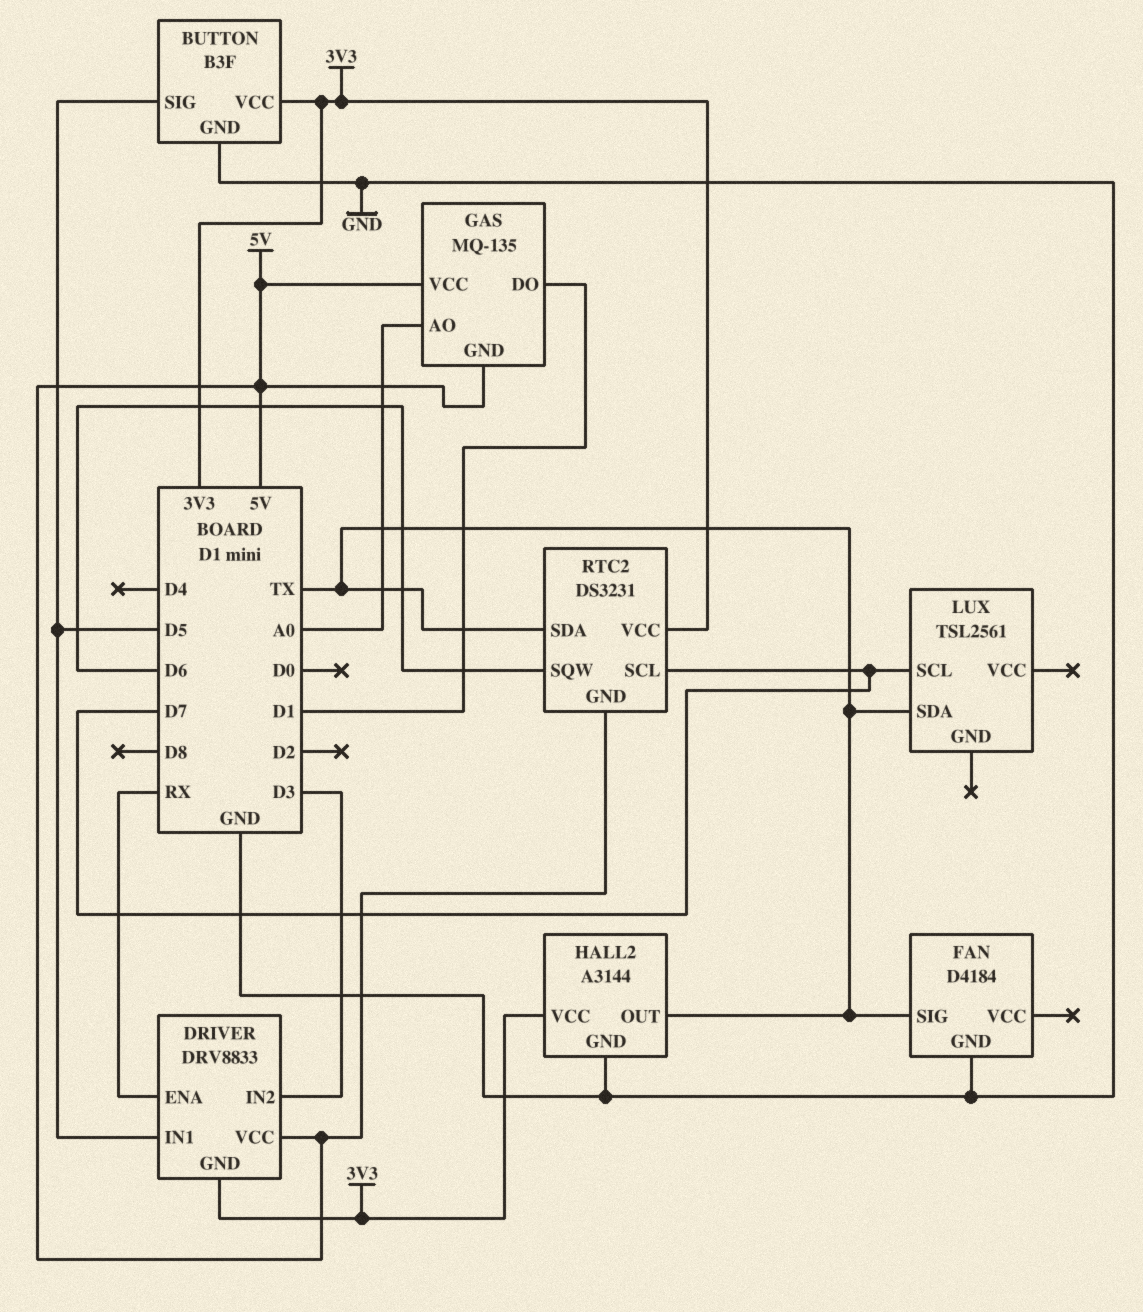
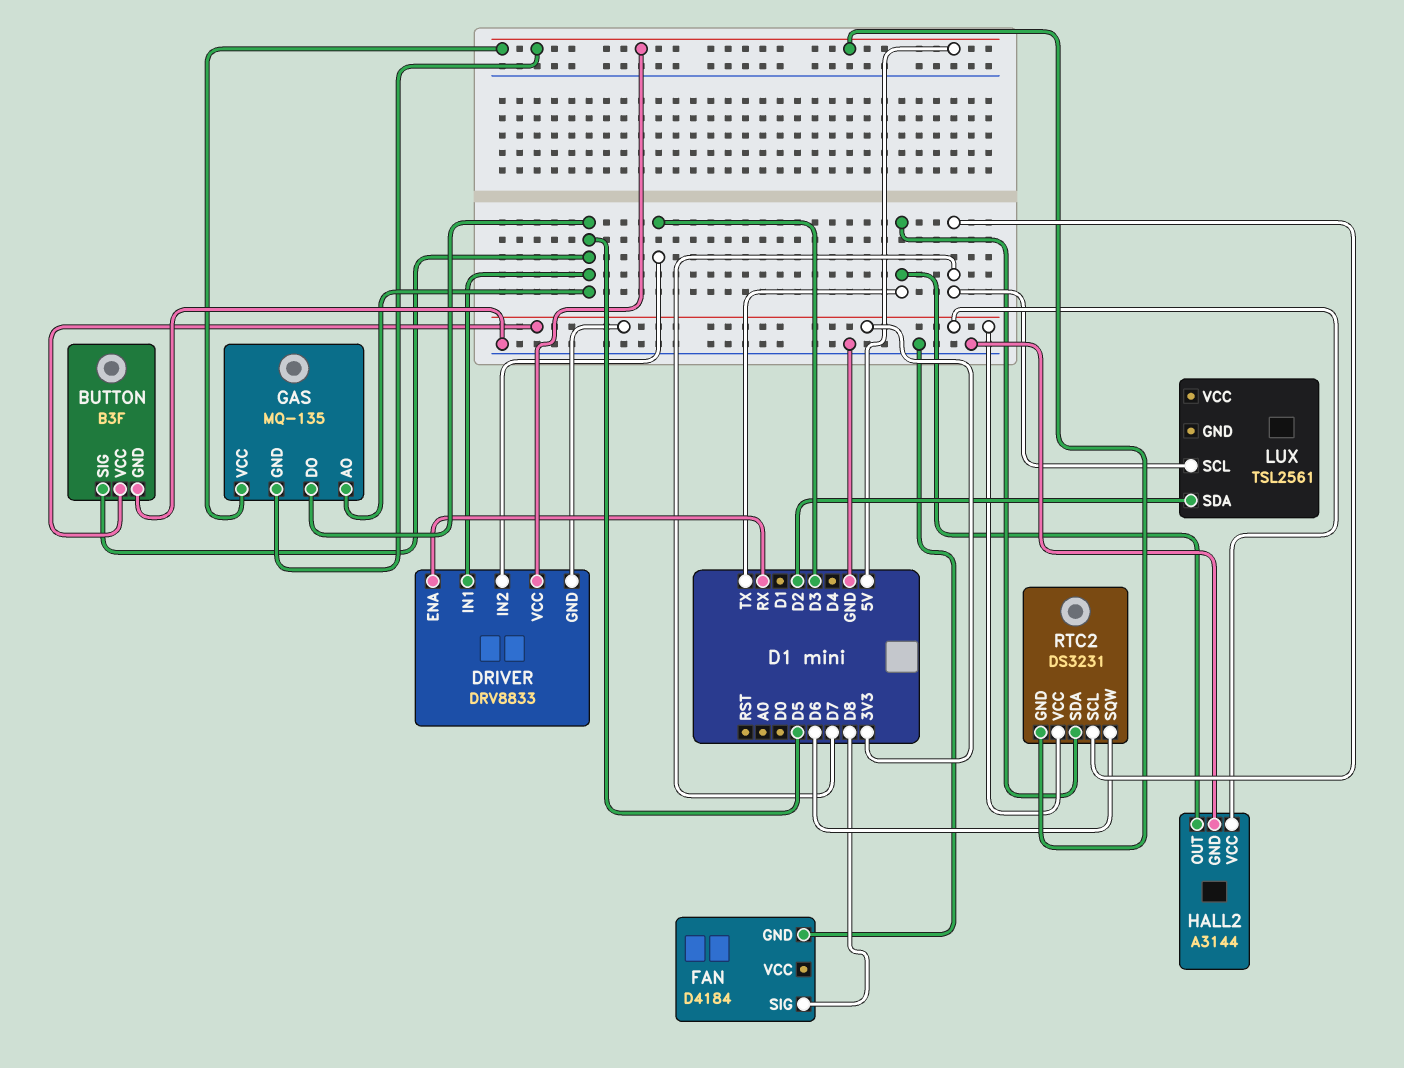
FAN pin SIG: TX -> D8
GAS pin AO: A0 -> D5
GAS pin DO: D1 -> D5
LUX pin SDA: TX -> D2

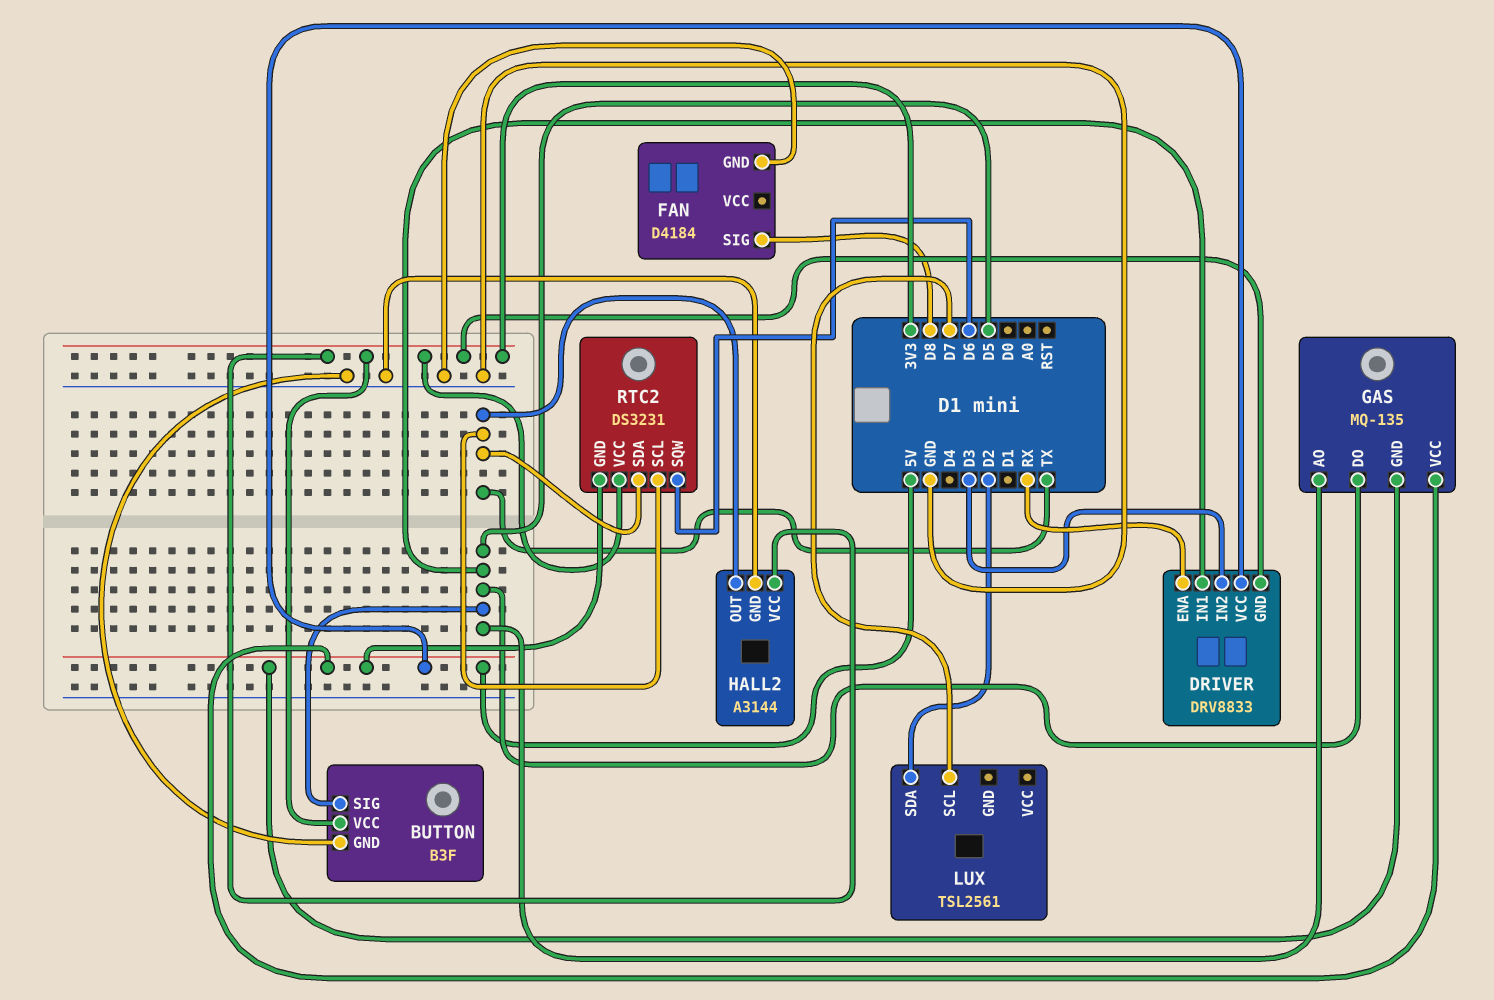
RTC2 pin SCL: D7 -> TX

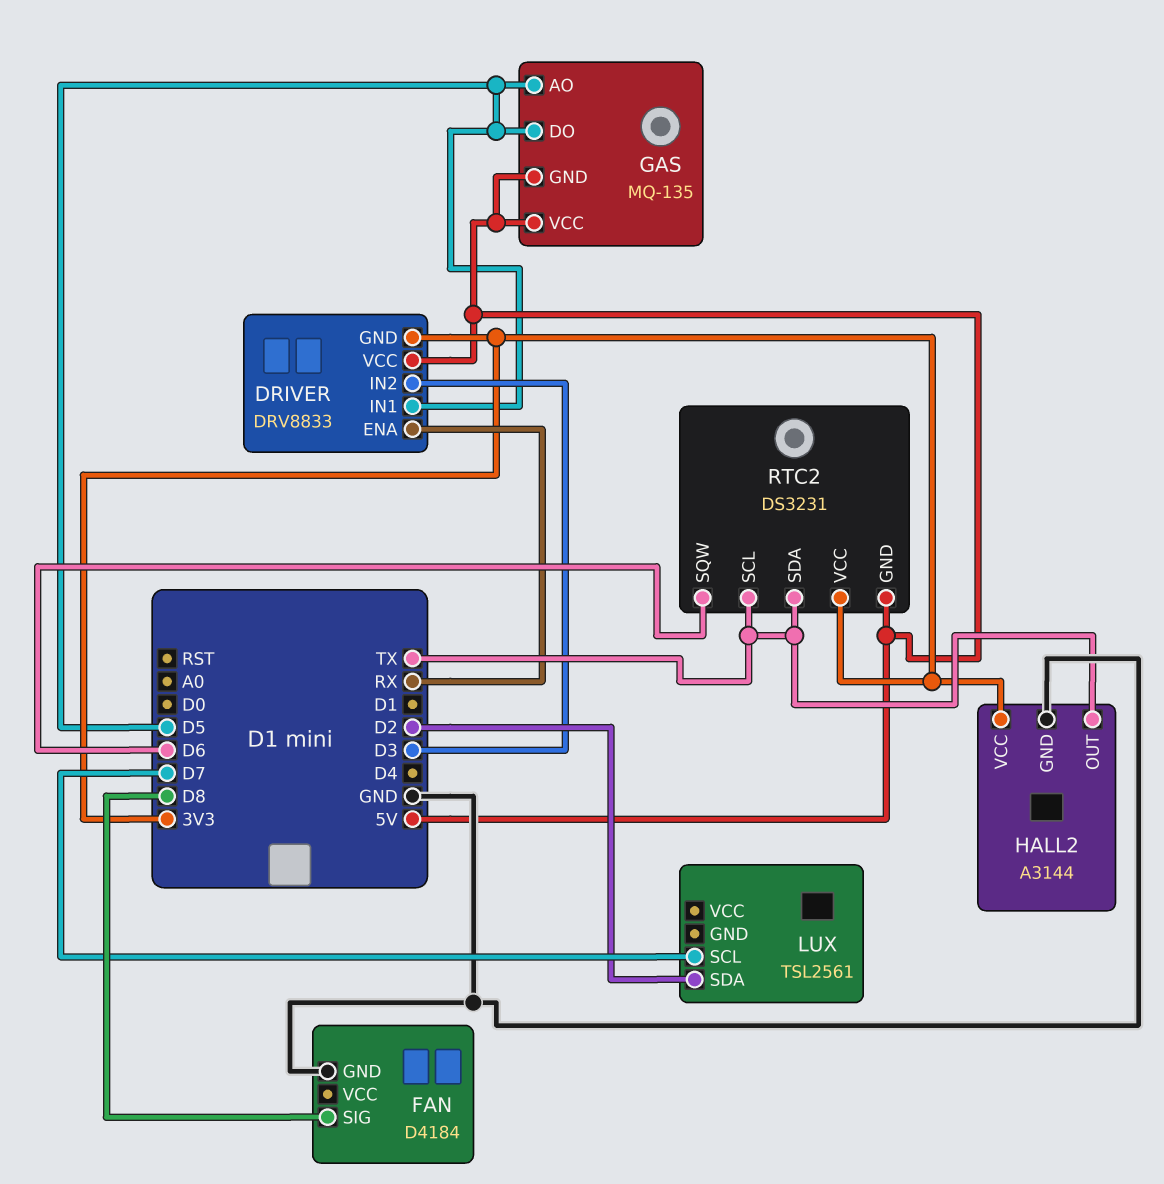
BUTTON: B3F -> none
BUTTON pin GND: GND -> none
BUTTON pin SIG: D5 -> none
BUTTON pin VCC: 3V3 -> none

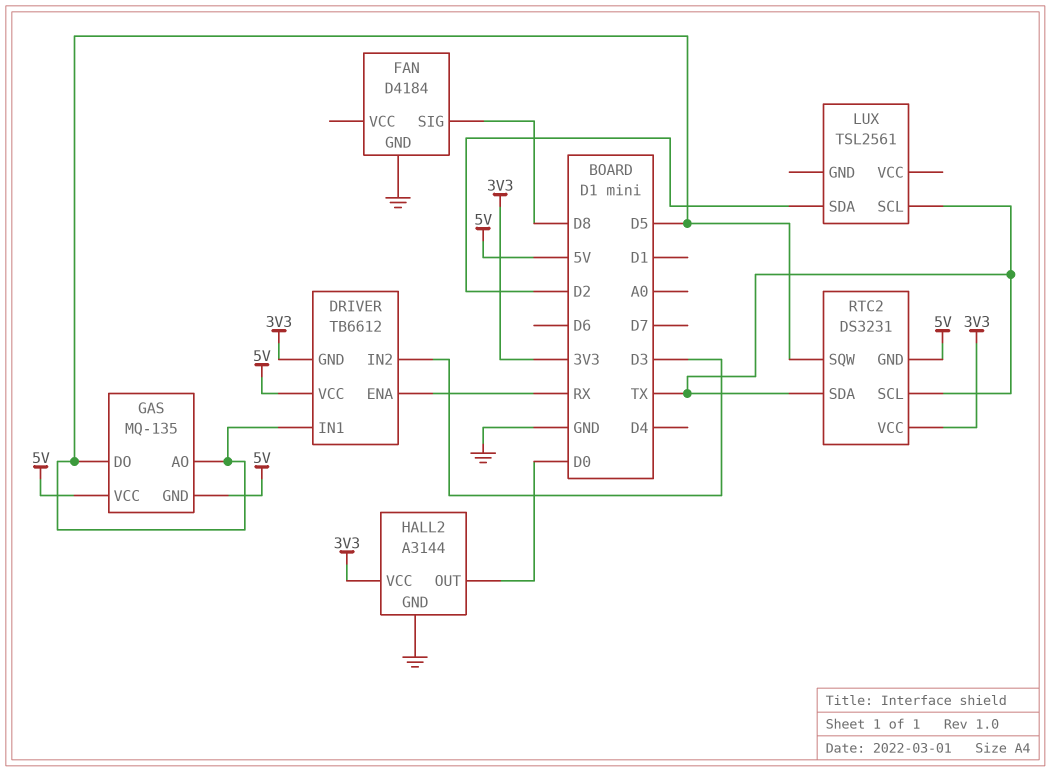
DRIVER: DRV8833 -> TB6612
HALL2 pin OUT: TX -> D0
LUX pin SCL: D7 -> TX
RTC2 pin SQW: D6 -> D5

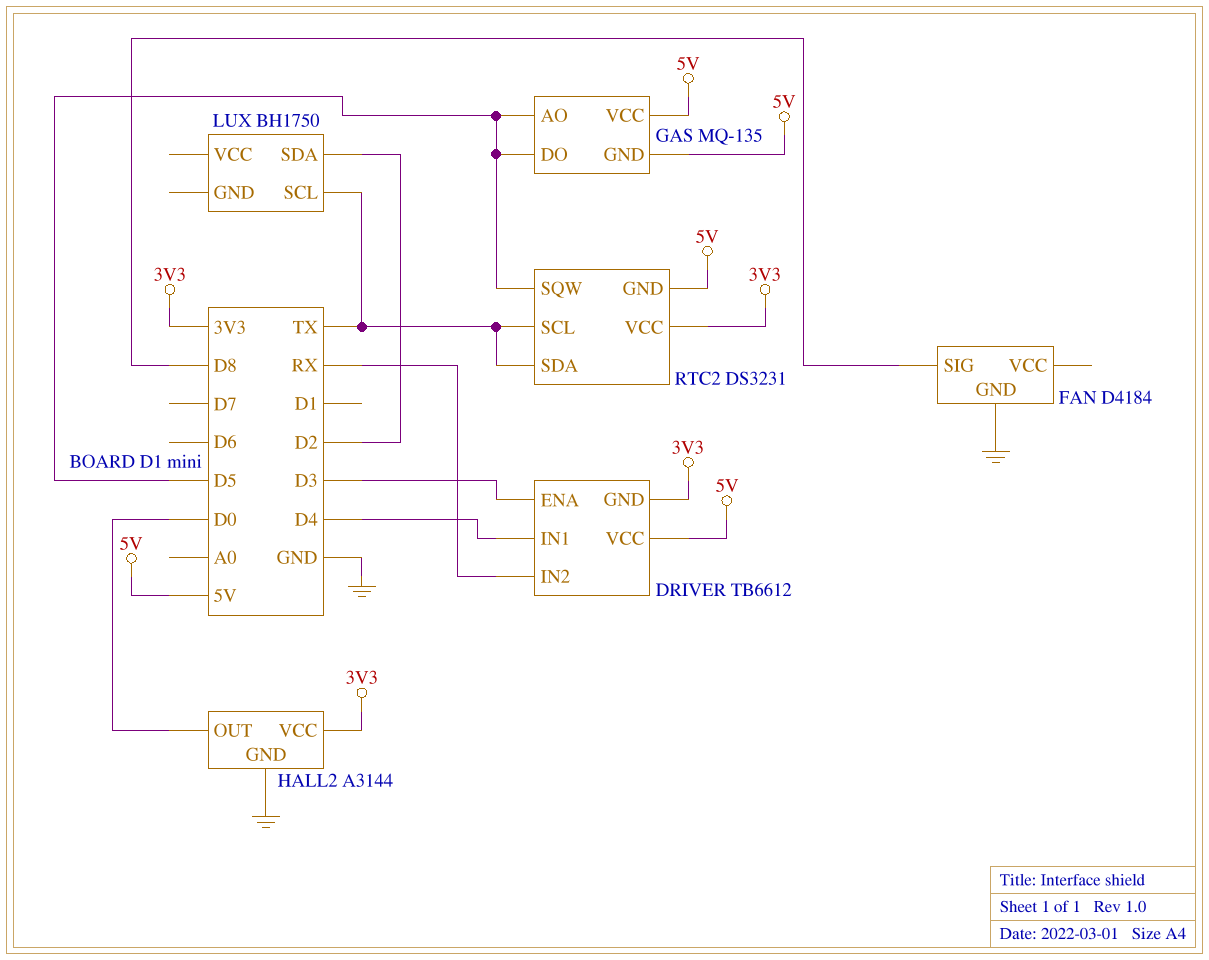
DRIVER pin ENA: RX -> D3
DRIVER pin IN1: D5 -> D4
DRIVER pin IN2: D3 -> RX
LUX: TSL2561 -> BH1750

